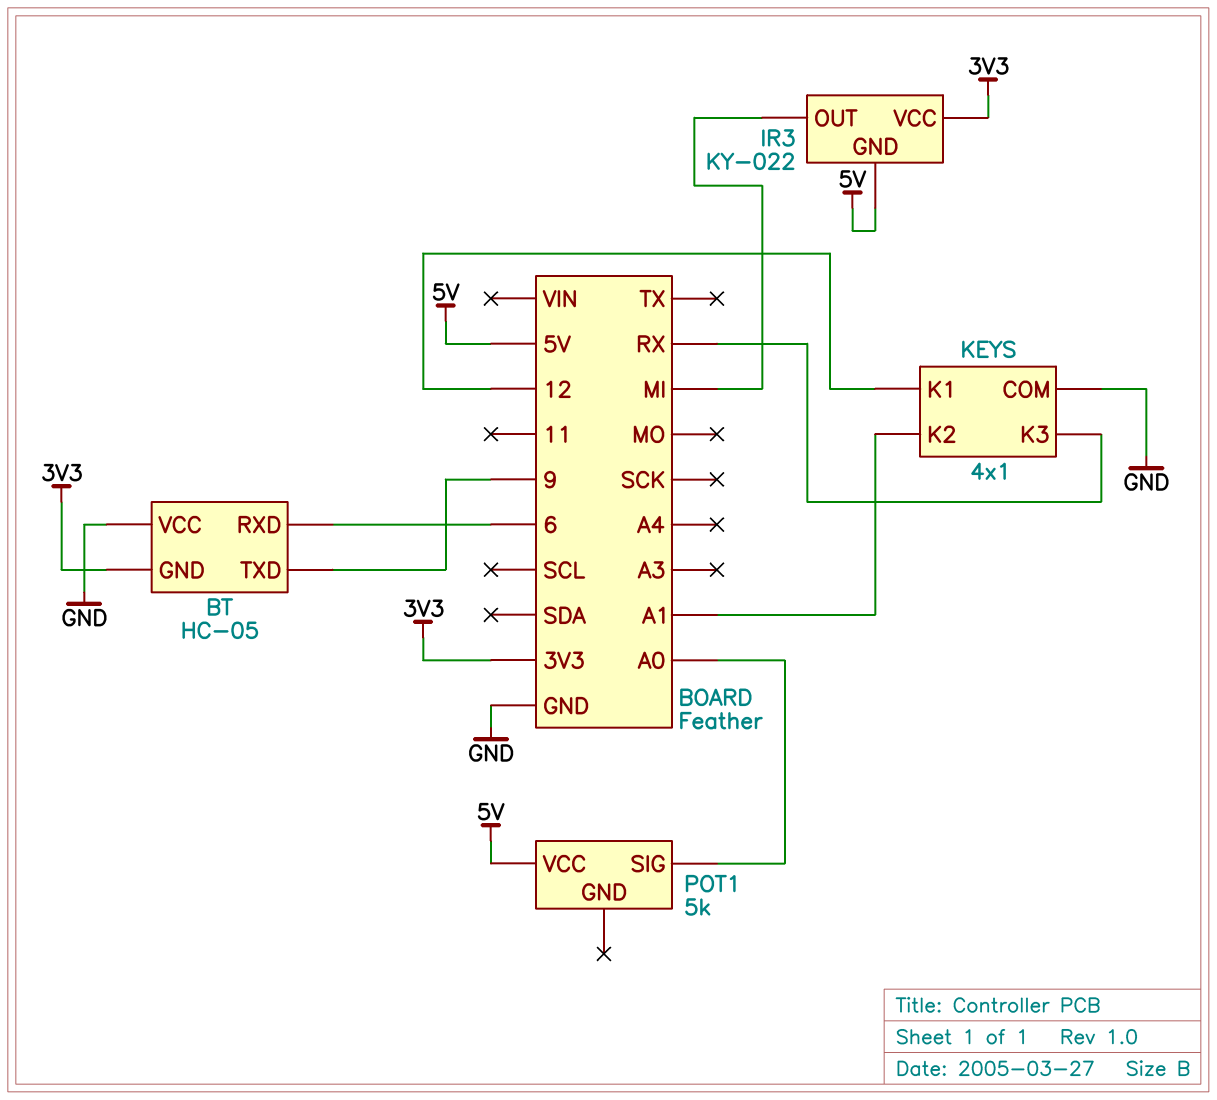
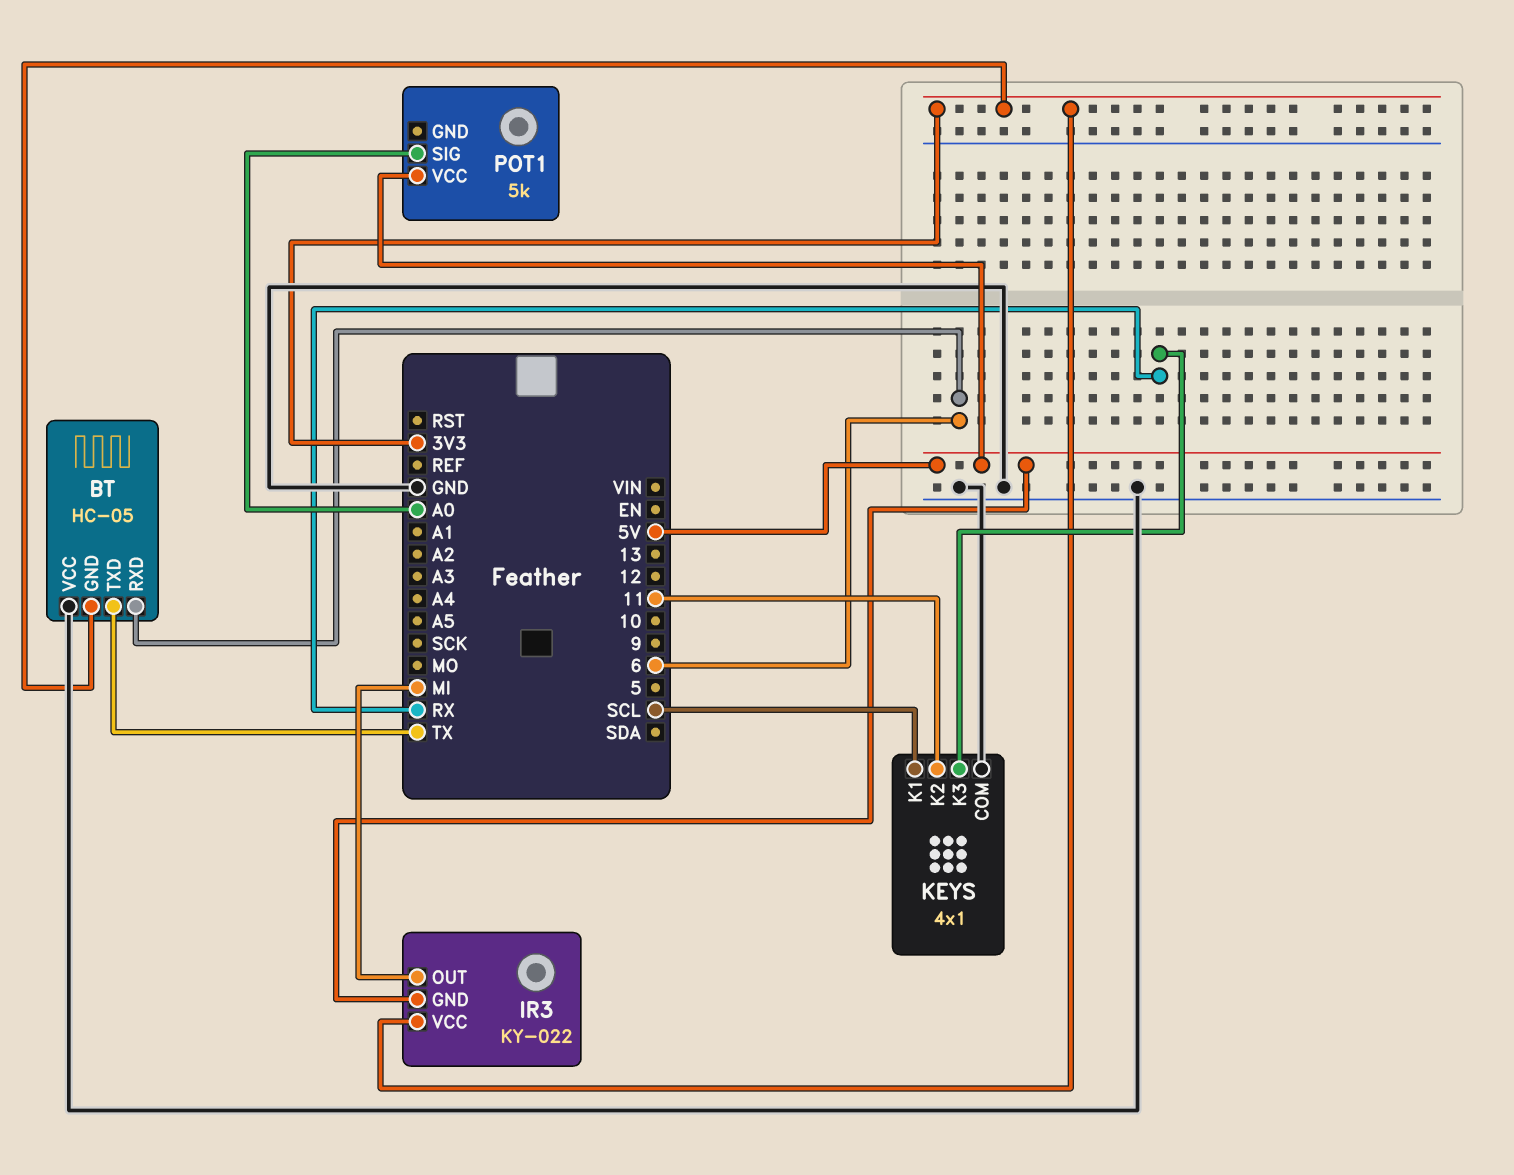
BT pin TXD: 9 -> TX
KEYS pin K1: 12 -> SCL
KEYS pin K2: A1 -> 11

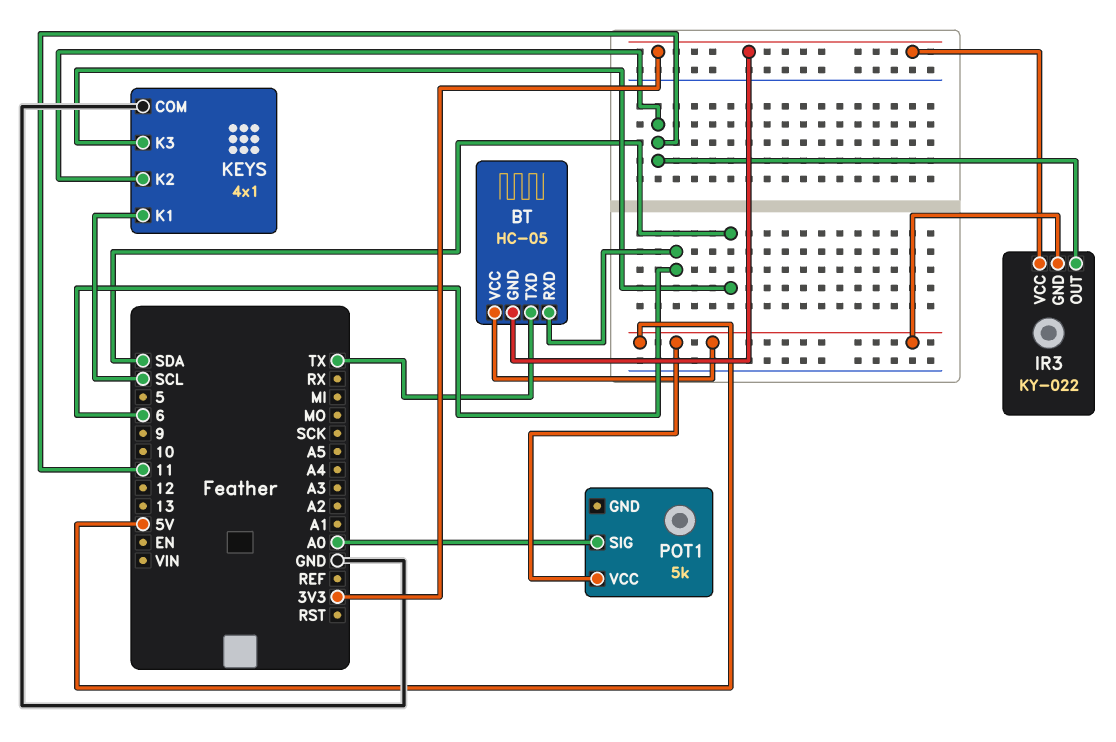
BT pin VCC: GND -> 5V
IR3 pin OUT: MI -> 11
KEYS pin K3: RX -> SDA

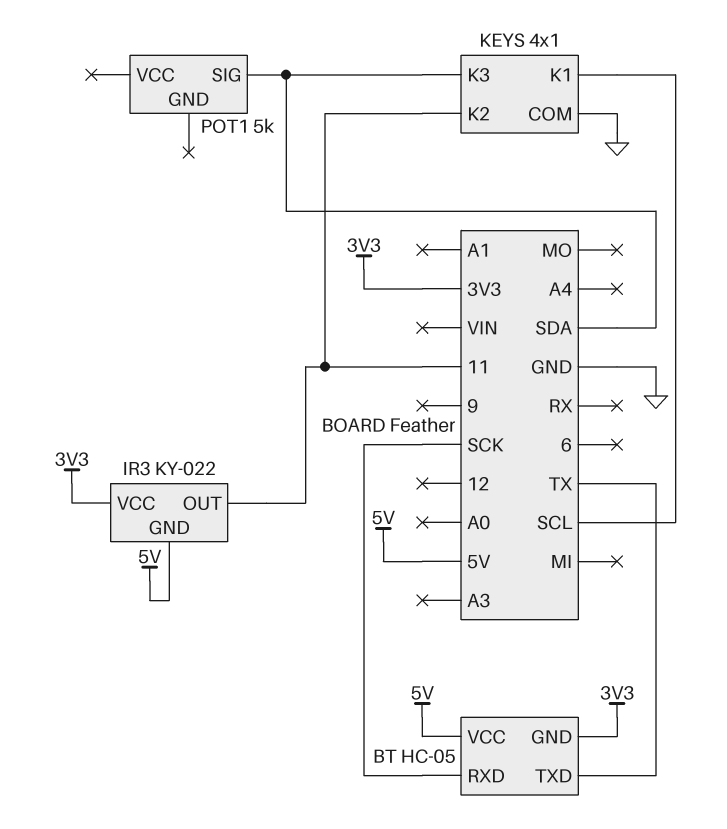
BT pin RXD: 6 -> SCK
POT1 pin SIG: A0 -> SDA
POT1 pin VCC: 5V -> none

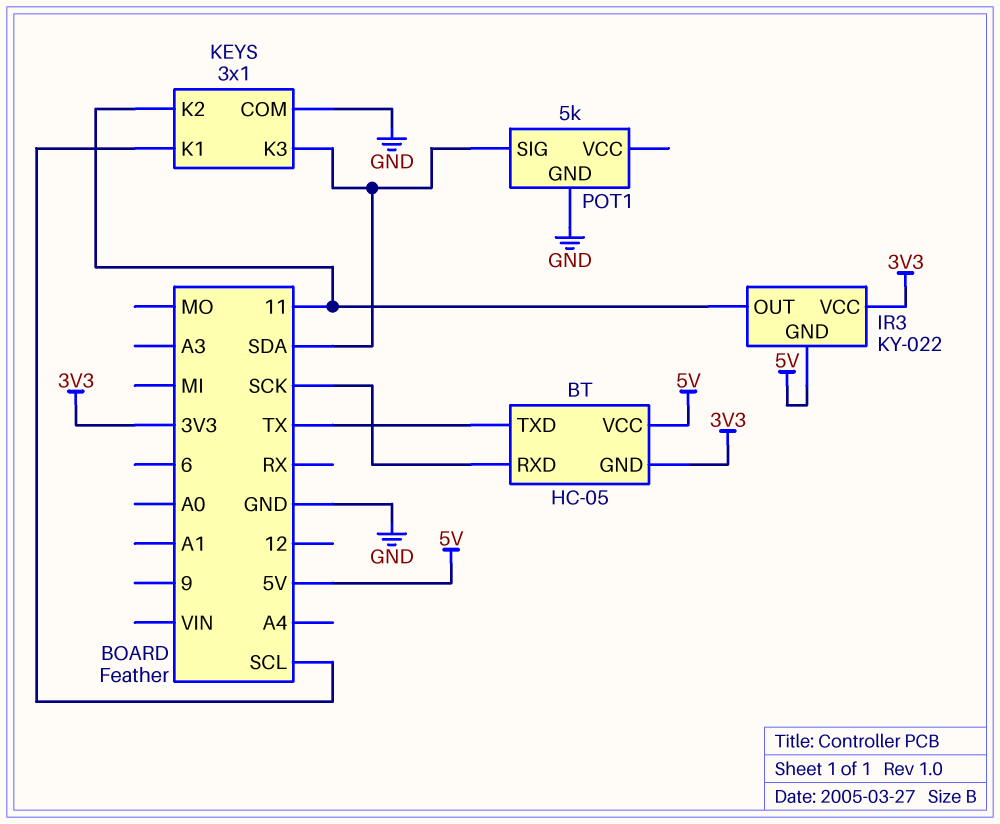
KEYS: 4x1 -> 3x1
POT1 pin GND: none -> GND

